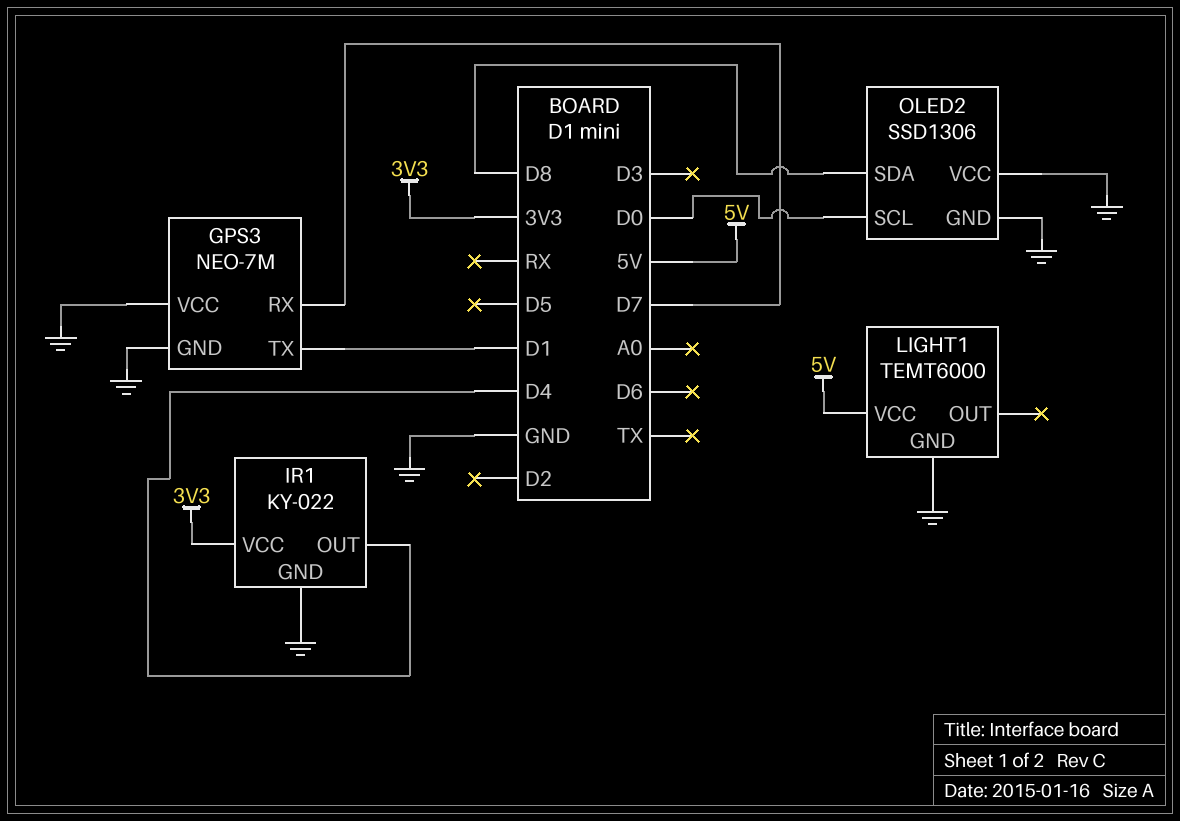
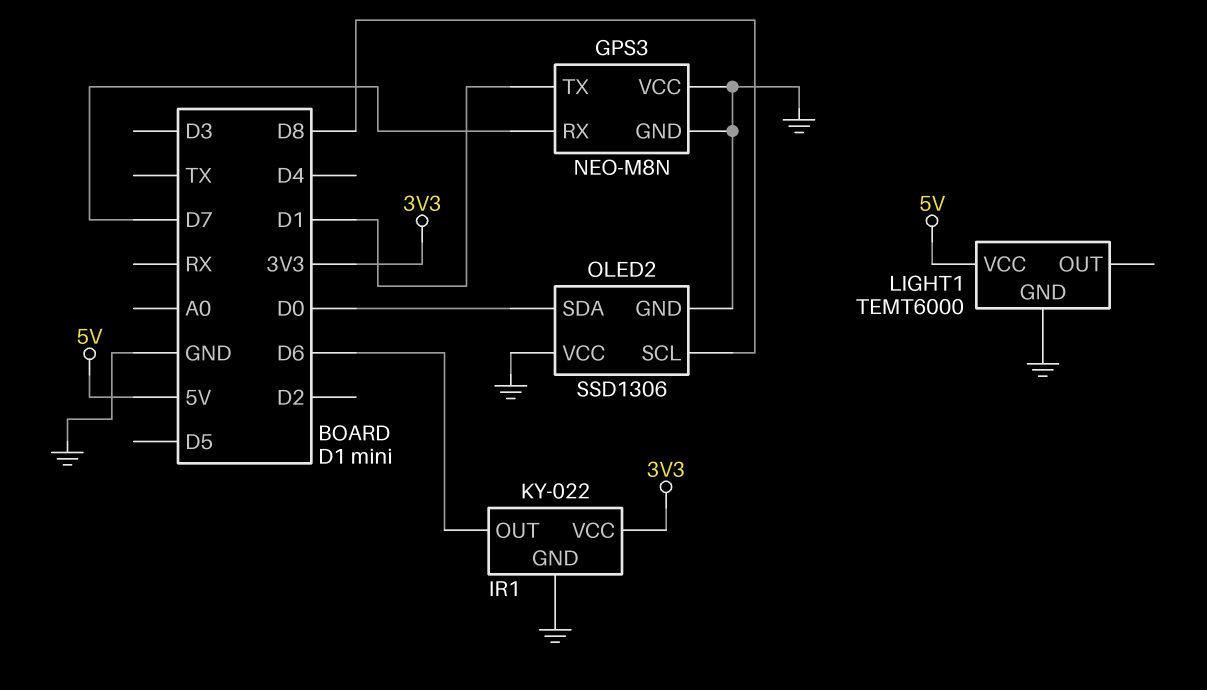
GPS3: NEO-7M -> NEO-M8N
IR1 pin OUT: D4 -> D6
OLED2 pin SCL: D0 -> D8
OLED2 pin SDA: D8 -> D0

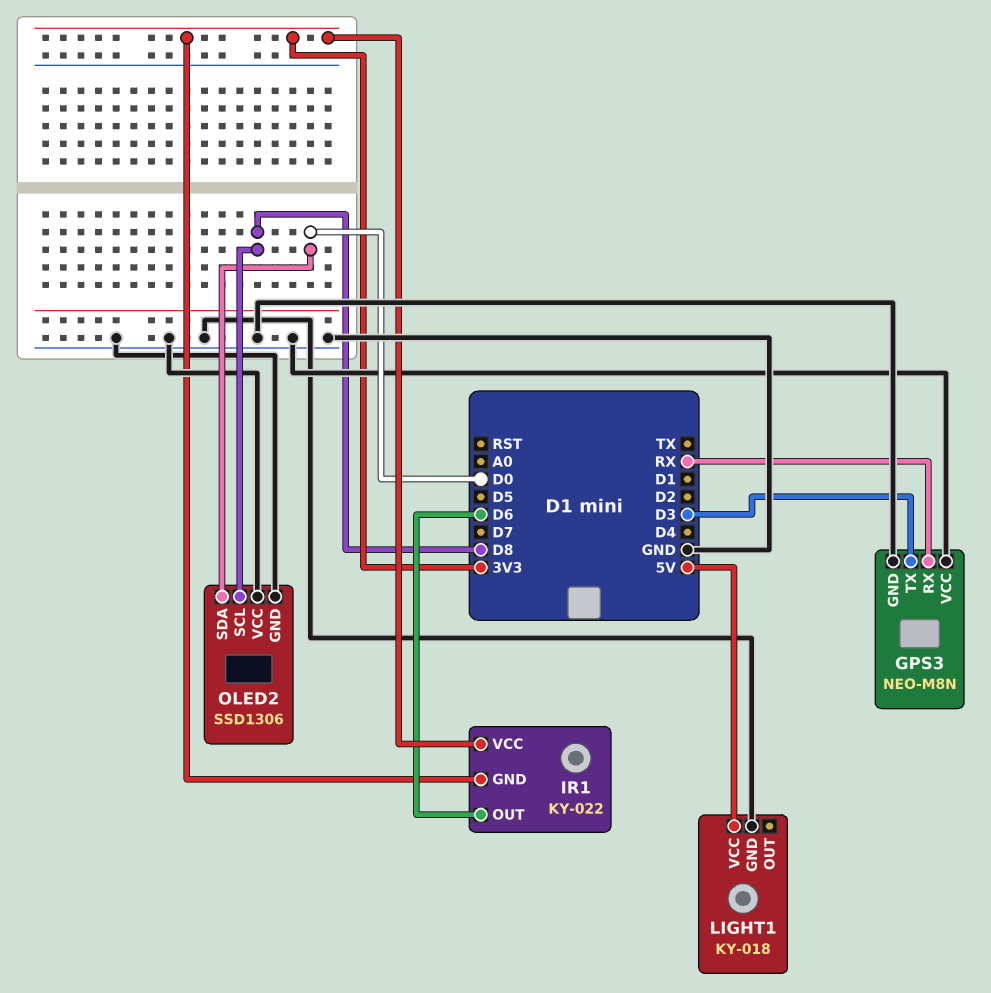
GPS3 pin RX: D7 -> RX
GPS3 pin TX: D1 -> D3
IR1 pin GND: GND -> 3V3
LIGHT1: TEMT6000 -> KY-018

